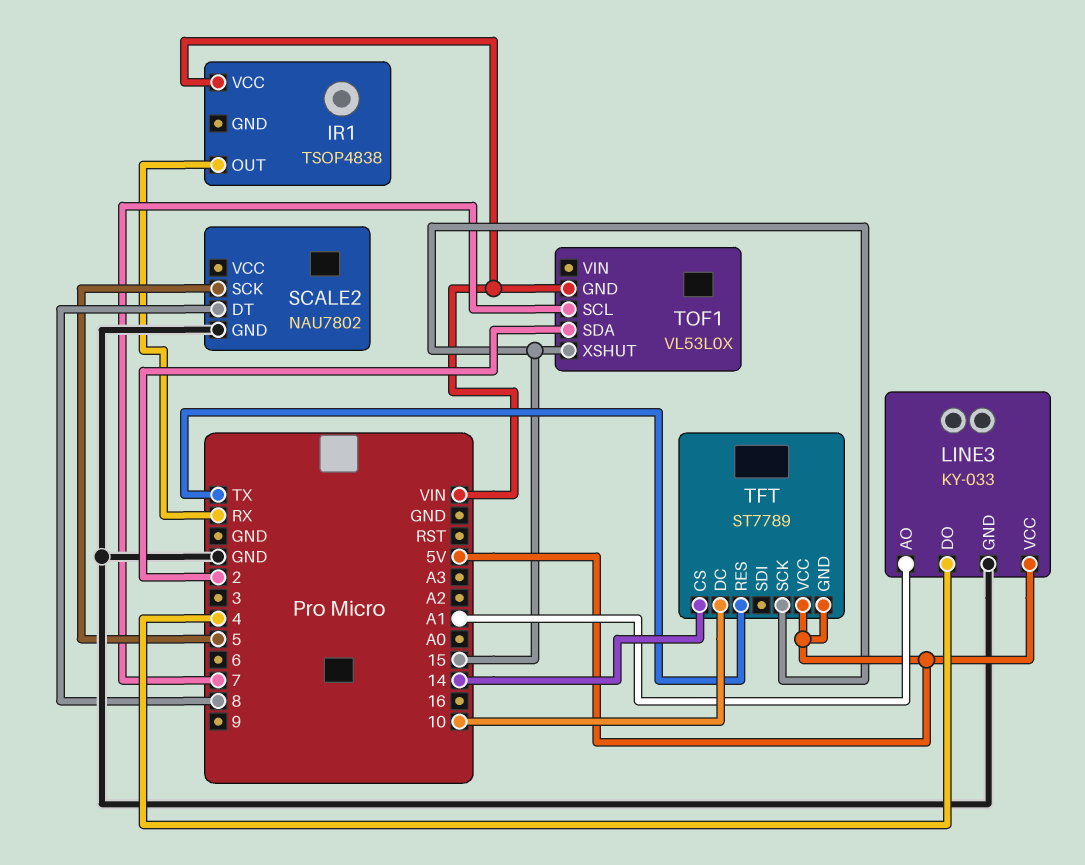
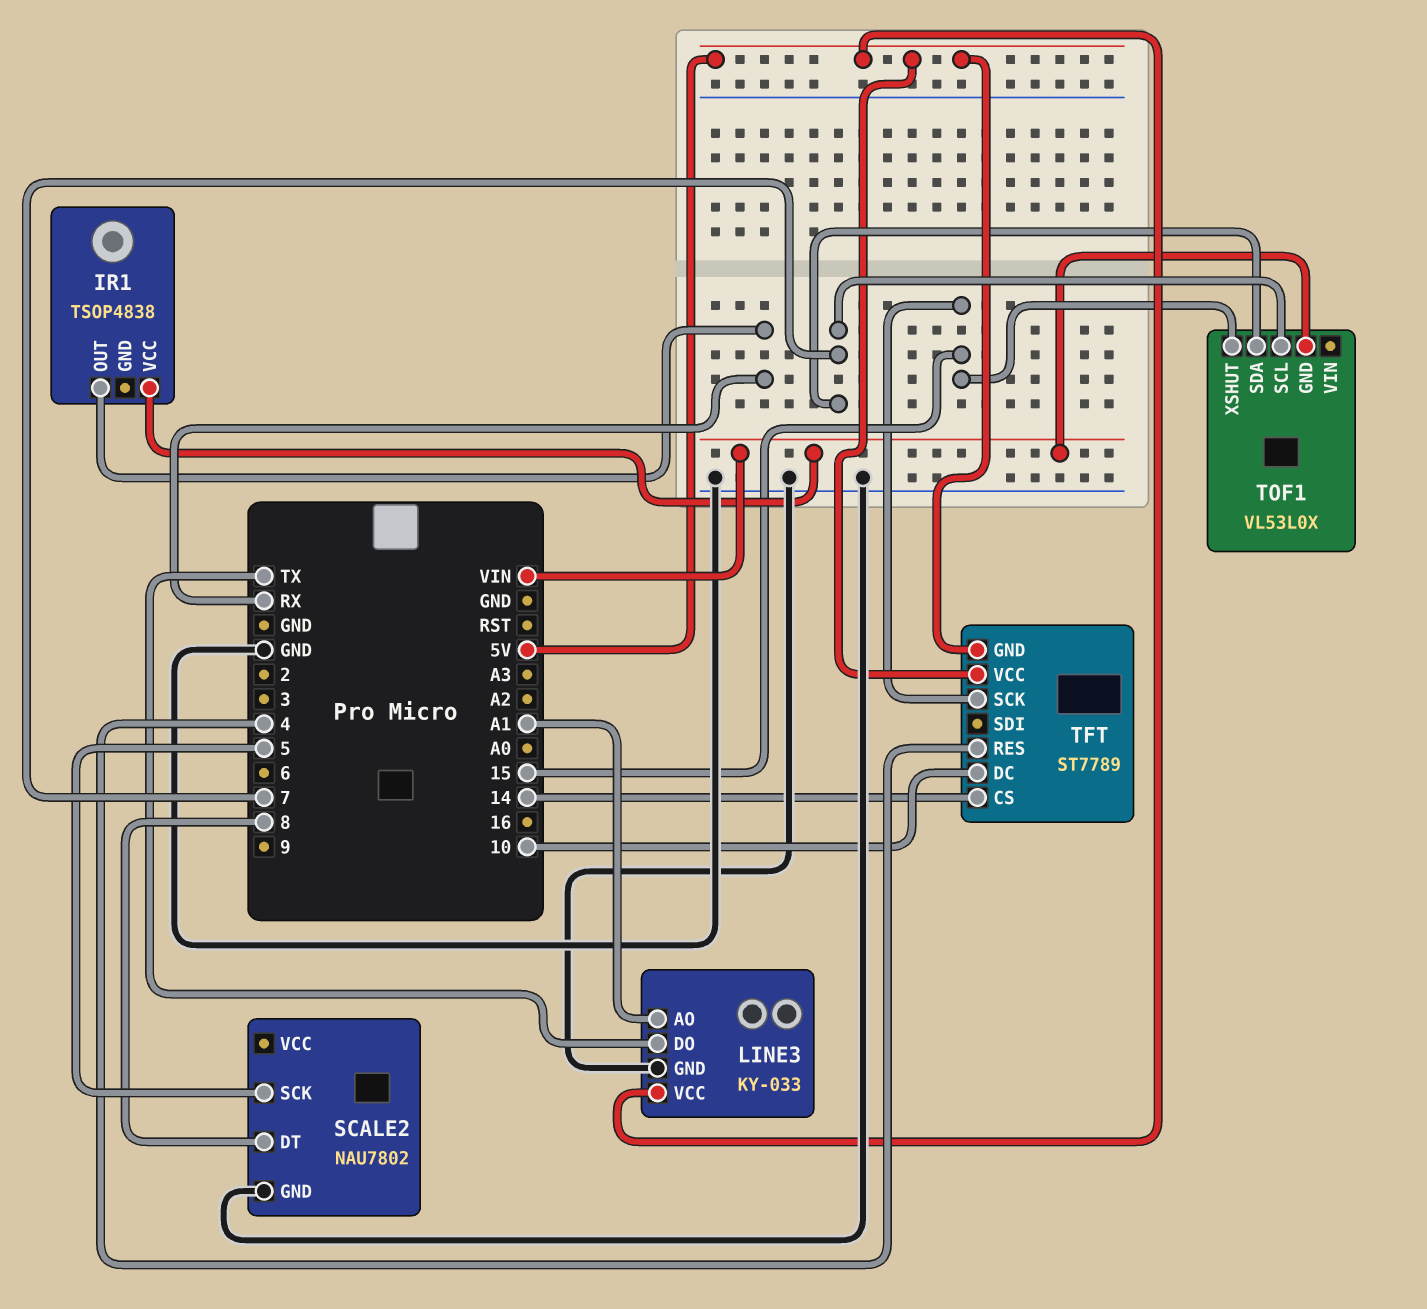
LINE3 pin DO: 4 -> TX
TFT pin RES: TX -> 4
TOF1 pin SDA: 2 -> 7

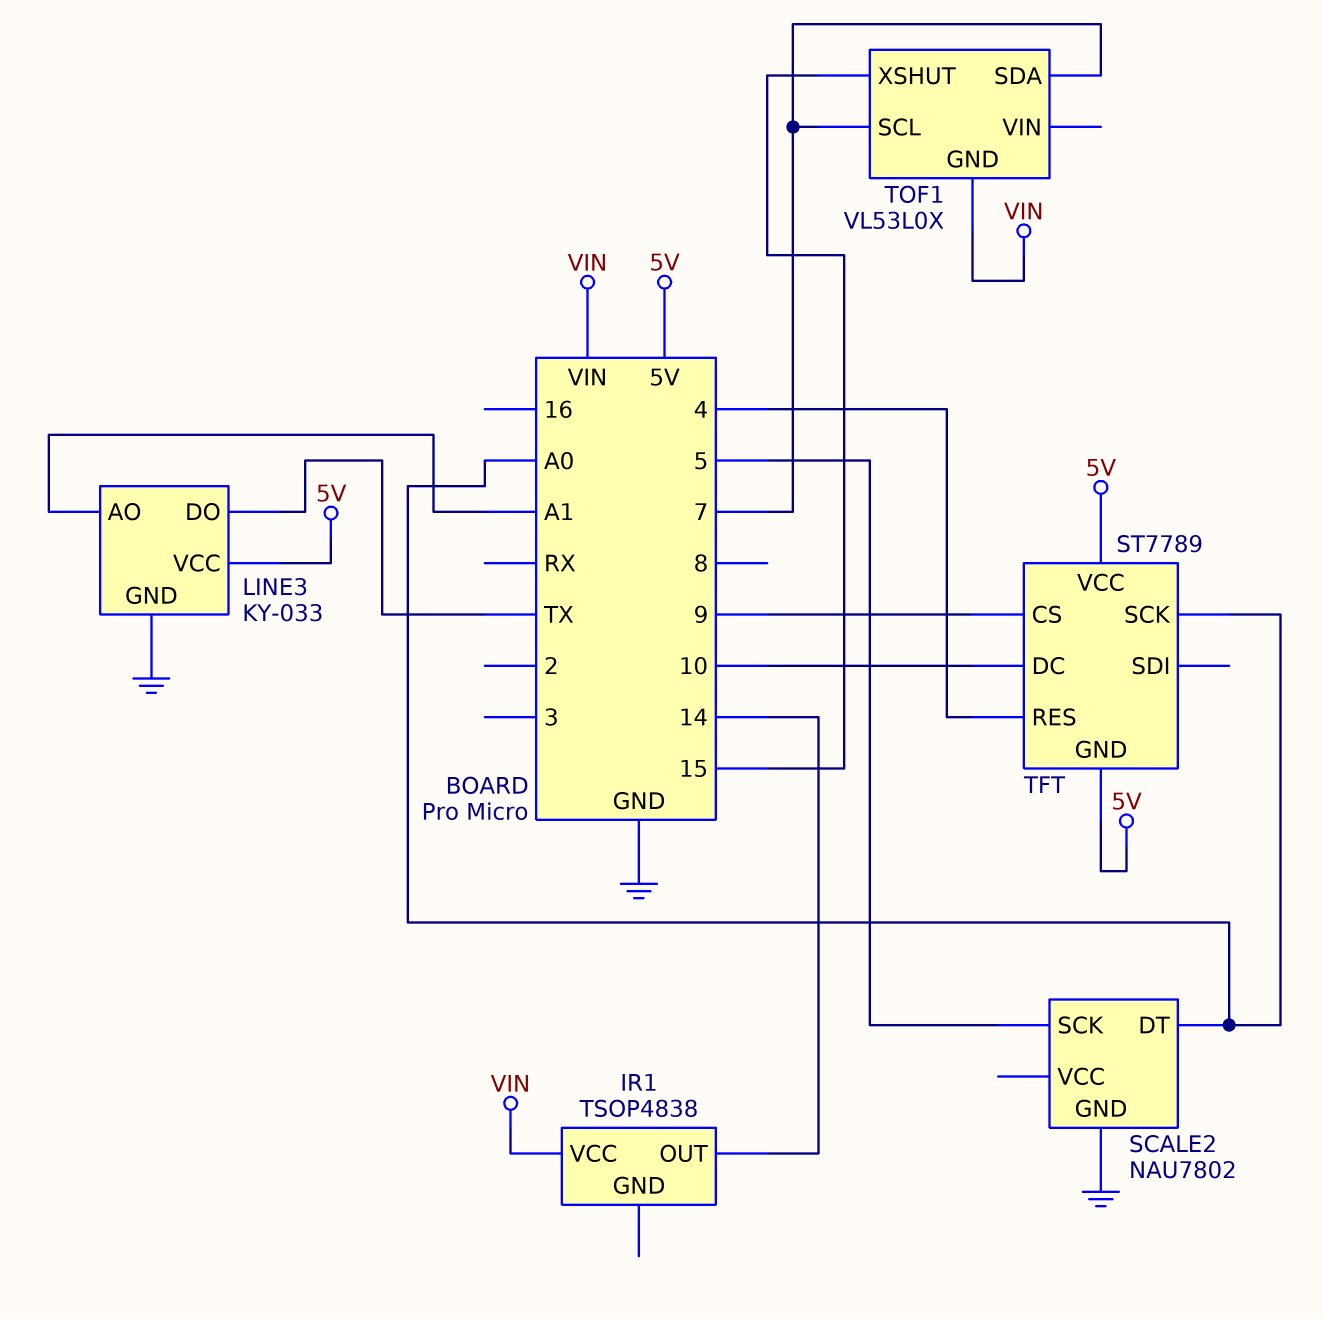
IR1 pin OUT: RX -> 14
SCALE2 pin DT: 8 -> A0
TFT pin CS: 14 -> 9
TFT pin SCK: 15 -> A0

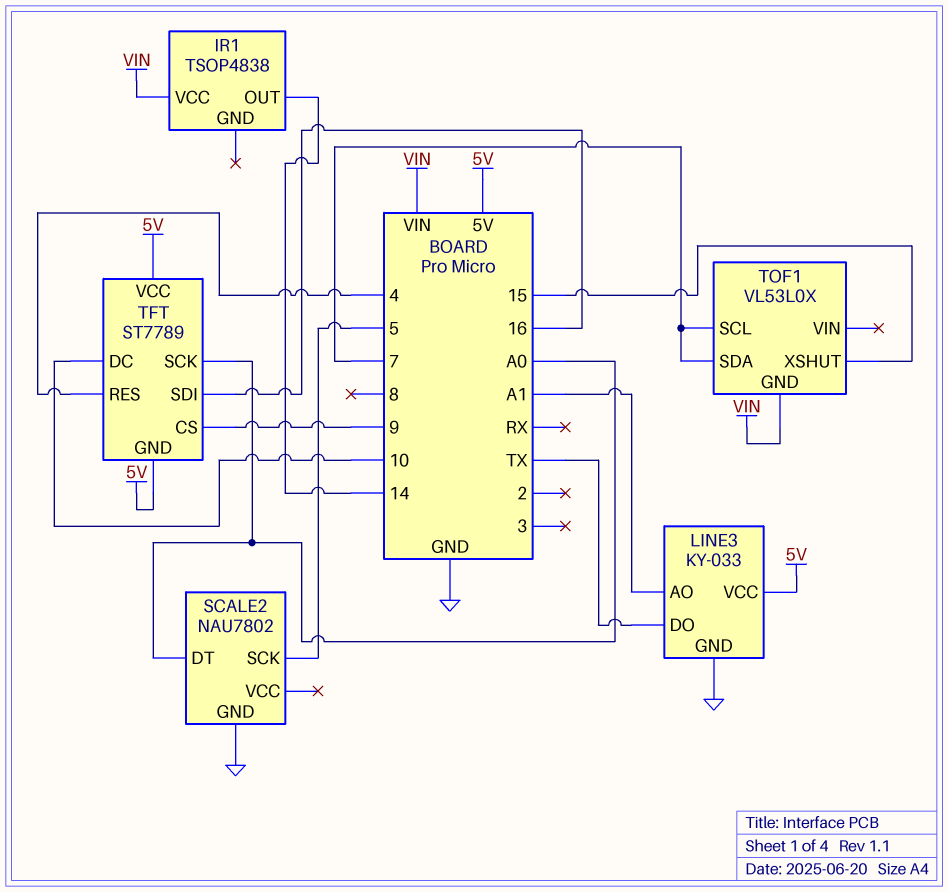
TFT pin SDI: none -> 16

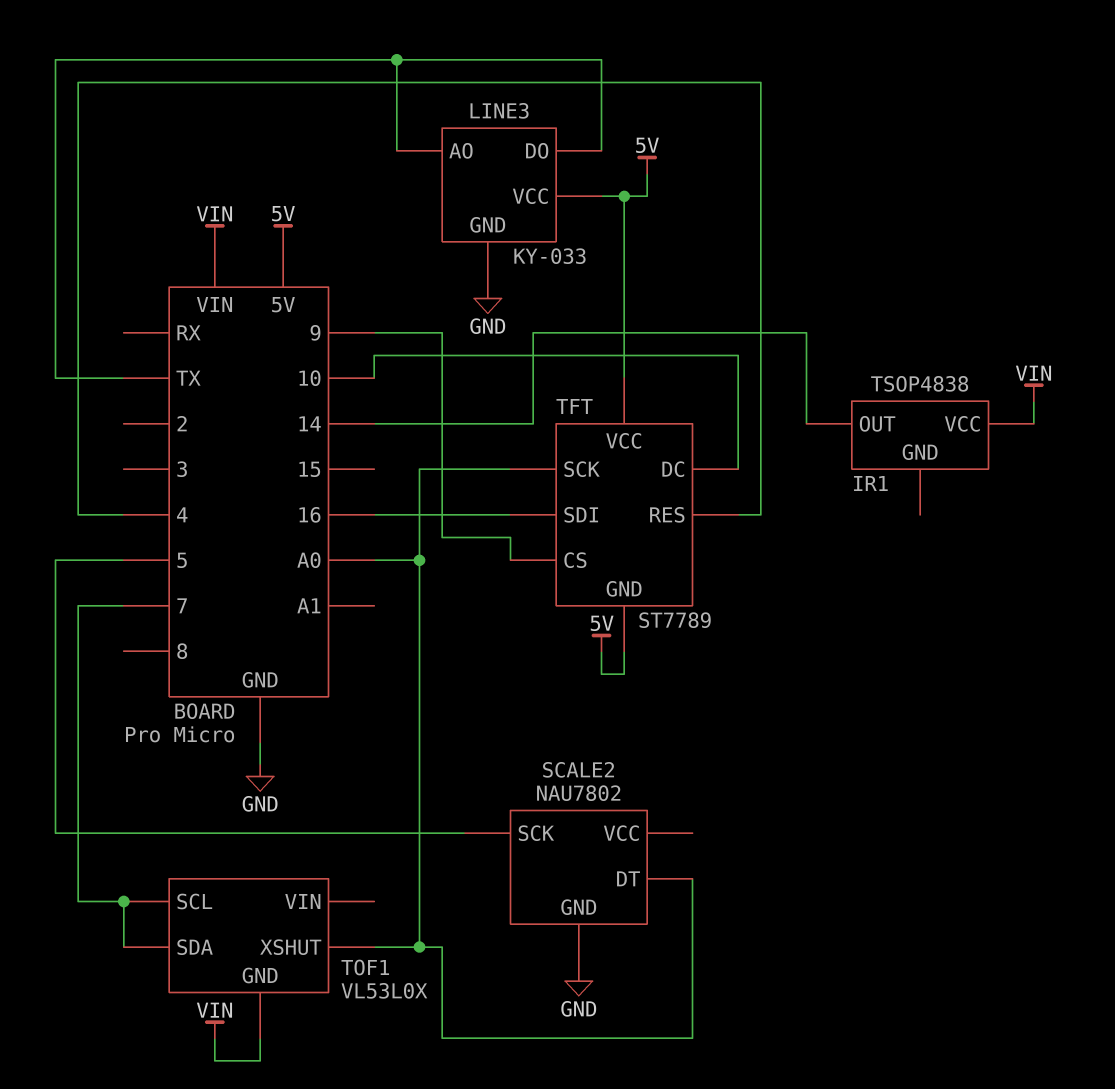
LINE3 pin AO: A1 -> TX
TOF1 pin XSHUT: 15 -> A0

